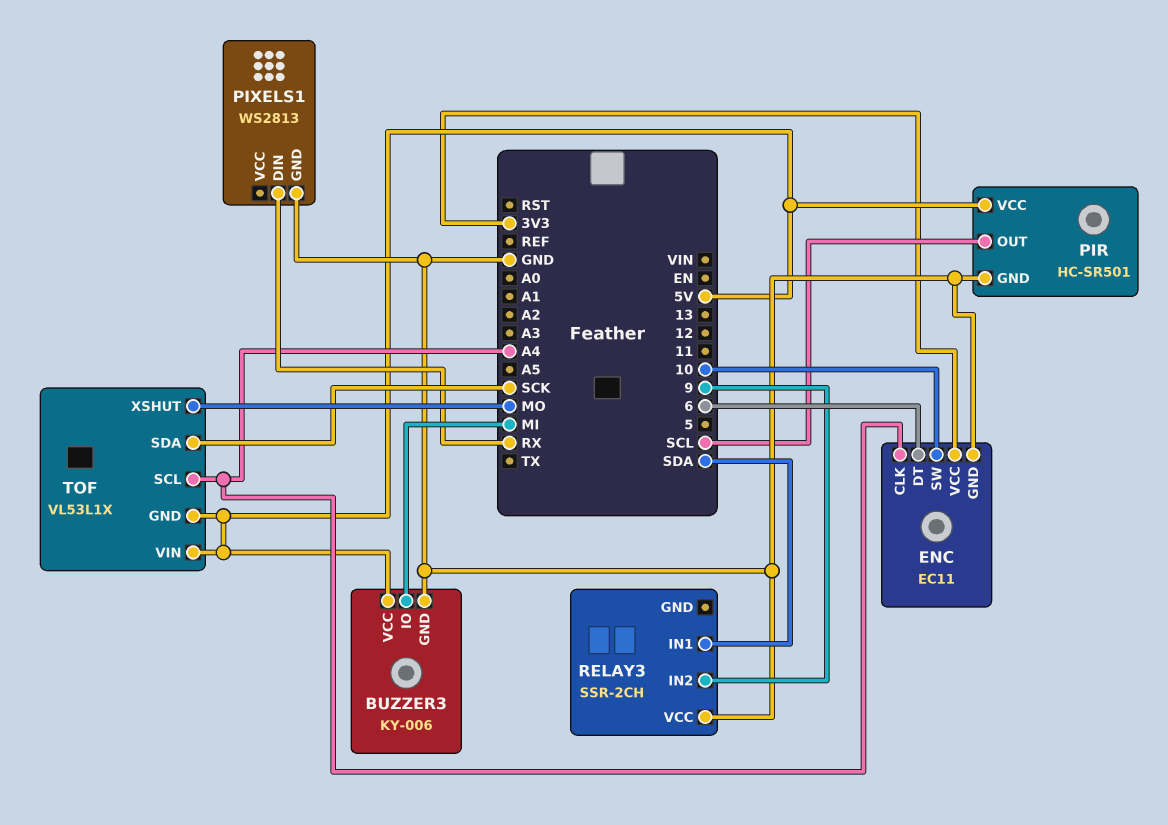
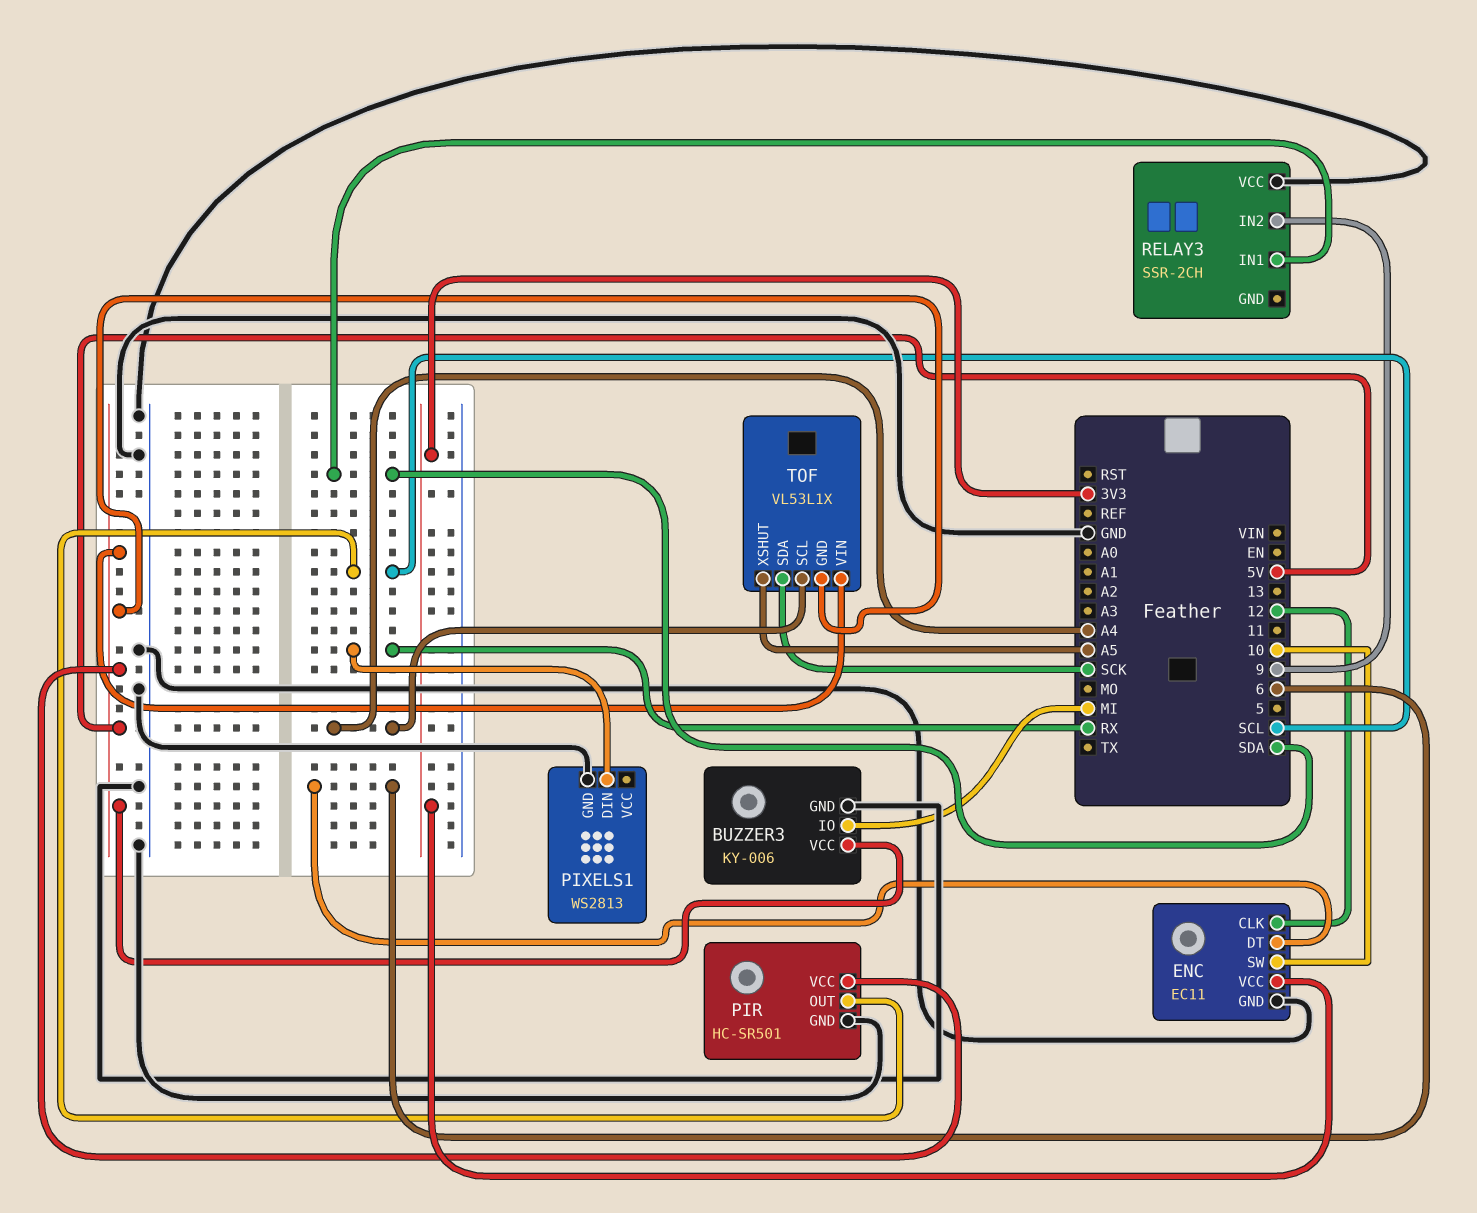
ENC pin CLK: A4 -> 12
TOF pin XSHUT: MO -> A5

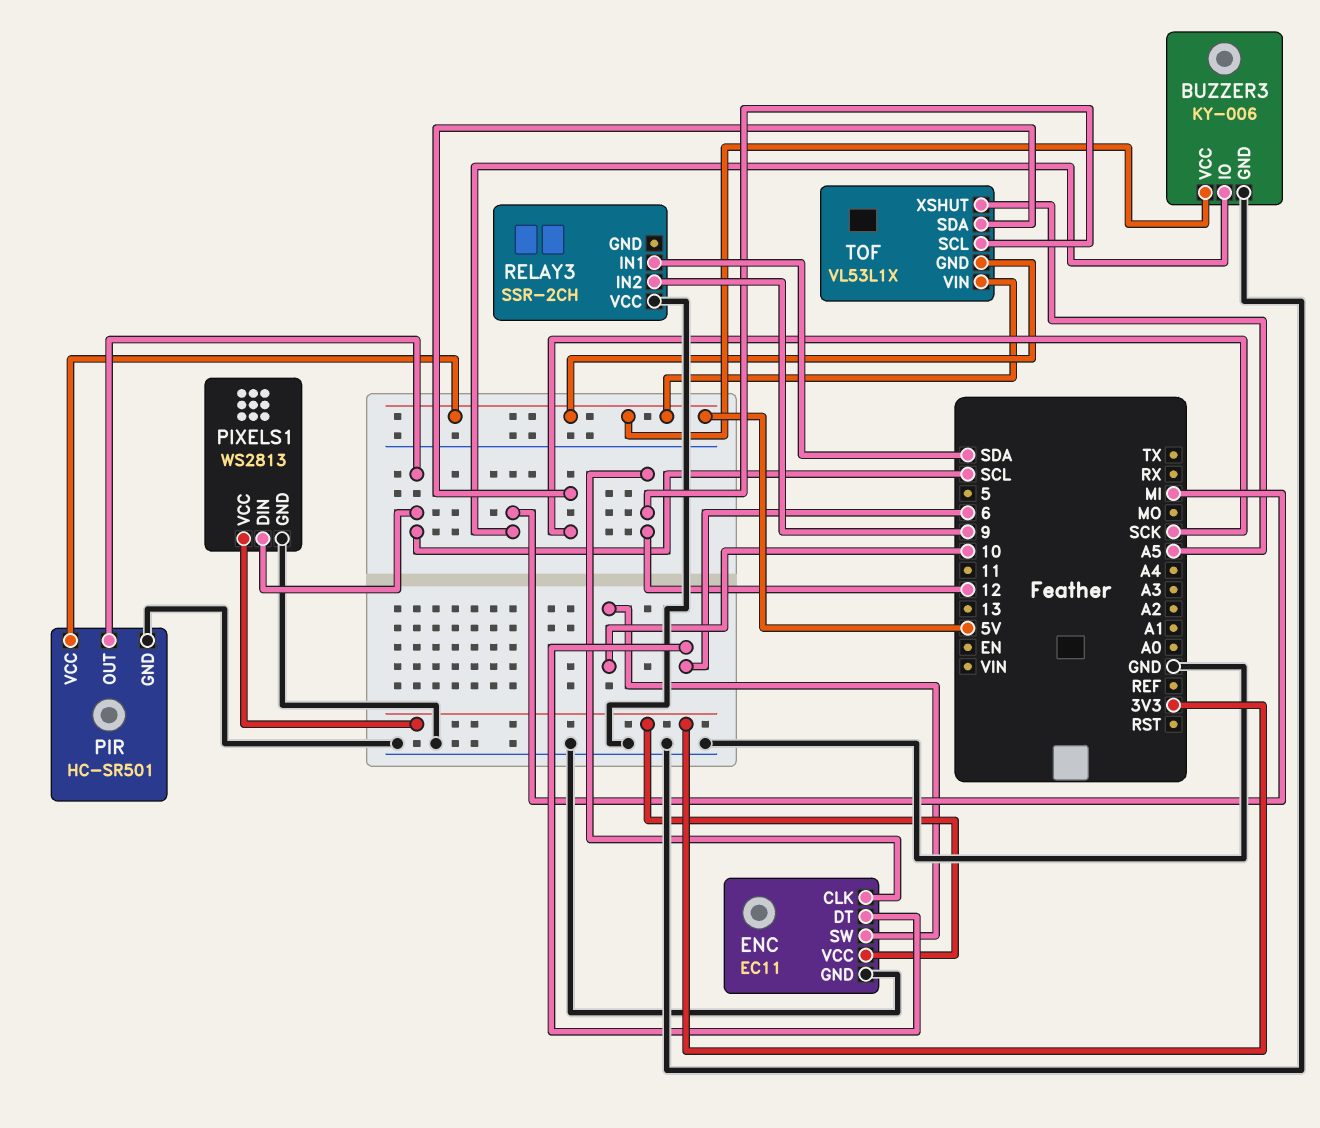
PIXELS1 pin DIN: RX -> SCL
PIXELS1 pin VCC: none -> 3V3
TOF pin SCL: A4 -> 12

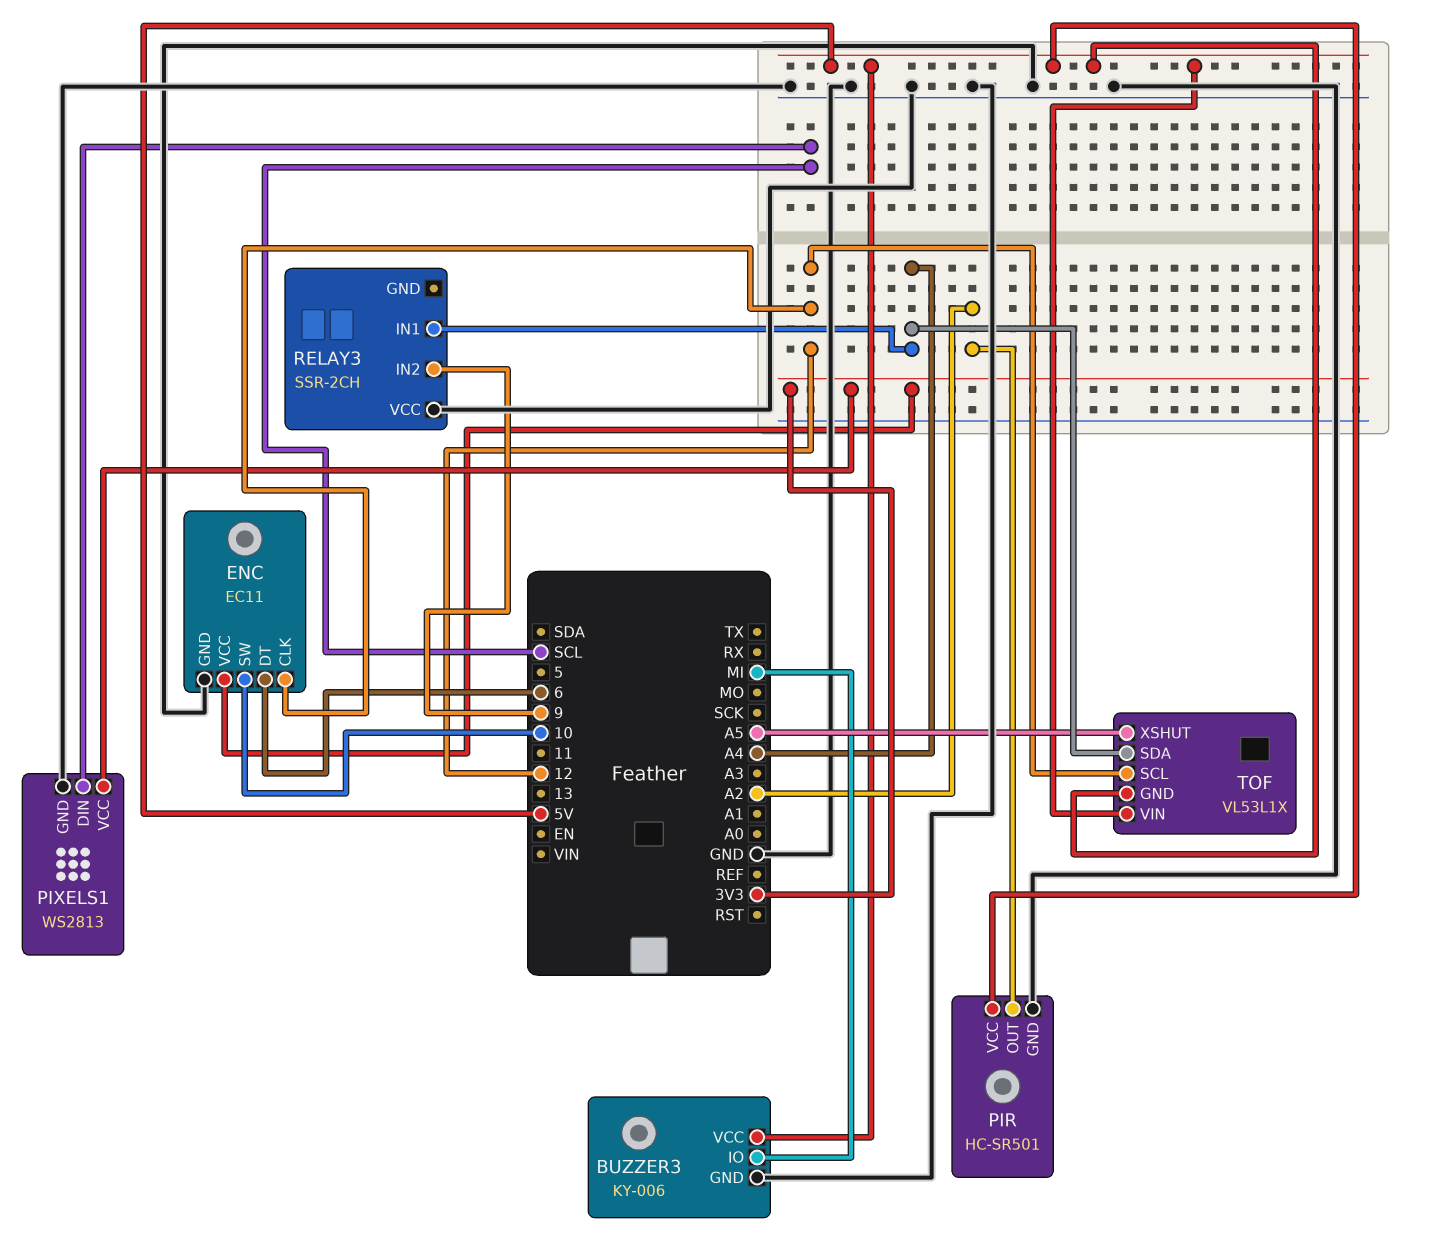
PIR pin OUT: SCL -> A2
RELAY3 pin IN1: SDA -> A4
TOF pin SDA: SCK -> A4

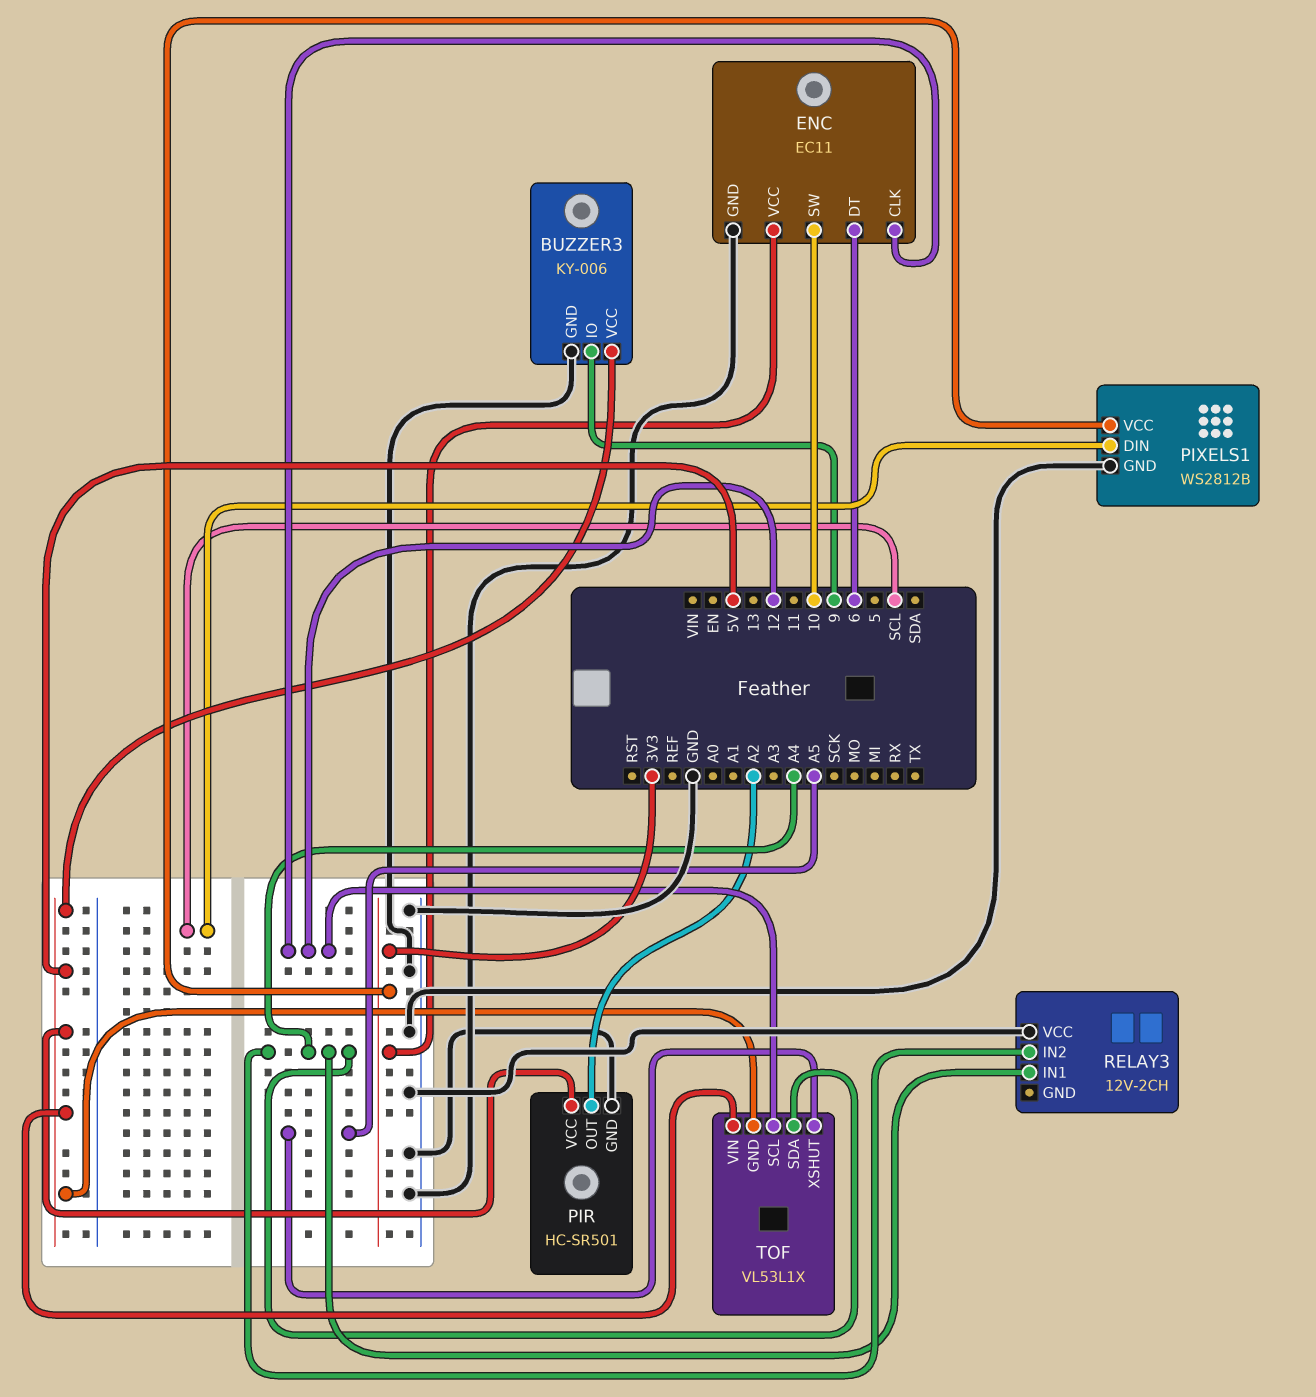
BUZZER3 pin IO: MI -> 9
PIXELS1: WS2813 -> WS2812B
RELAY3: SSR-2CH -> 12V-2CH
RELAY3 pin IN2: 9 -> A4

